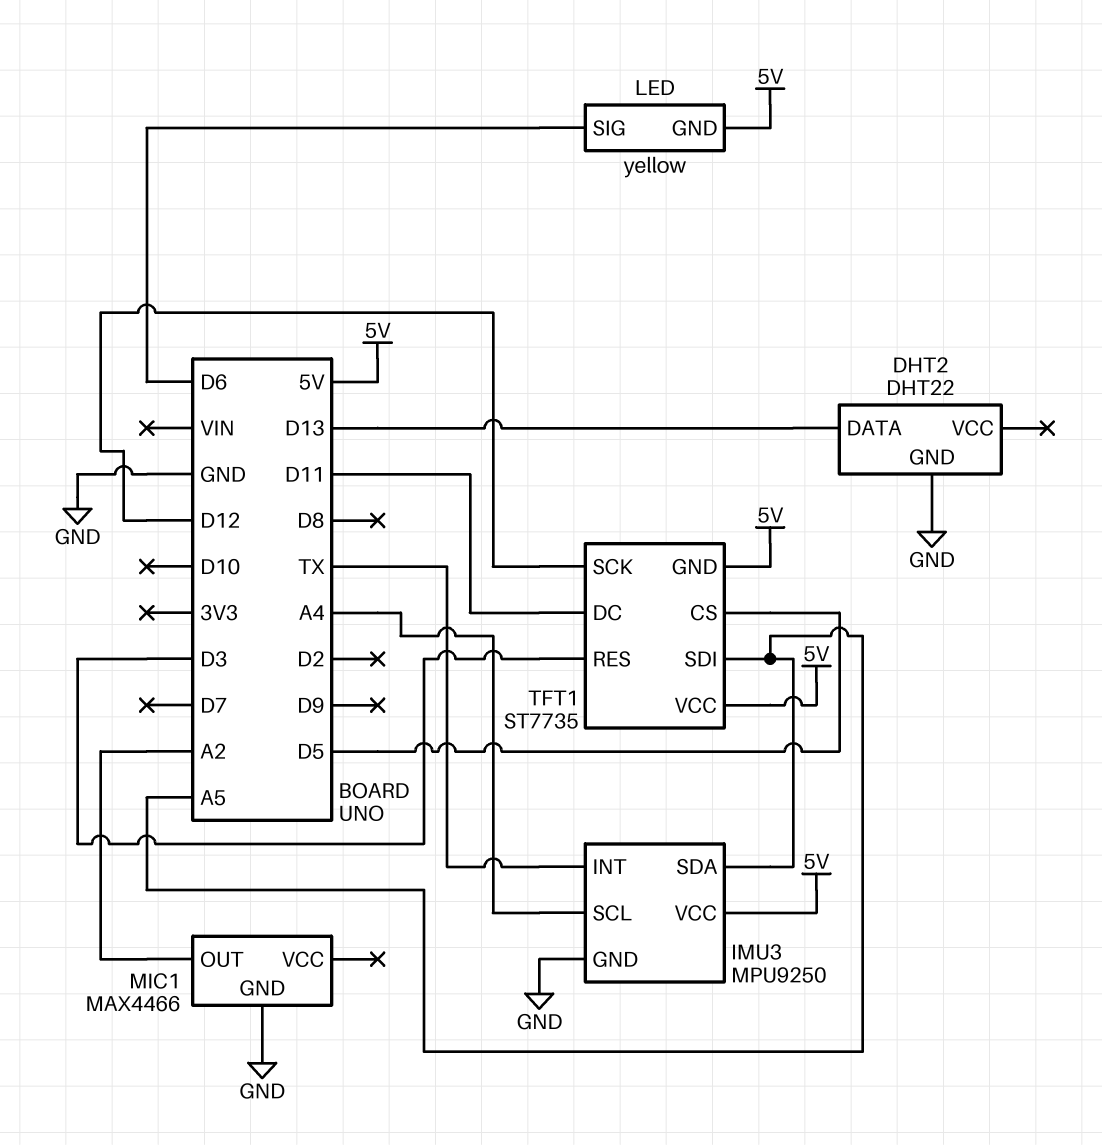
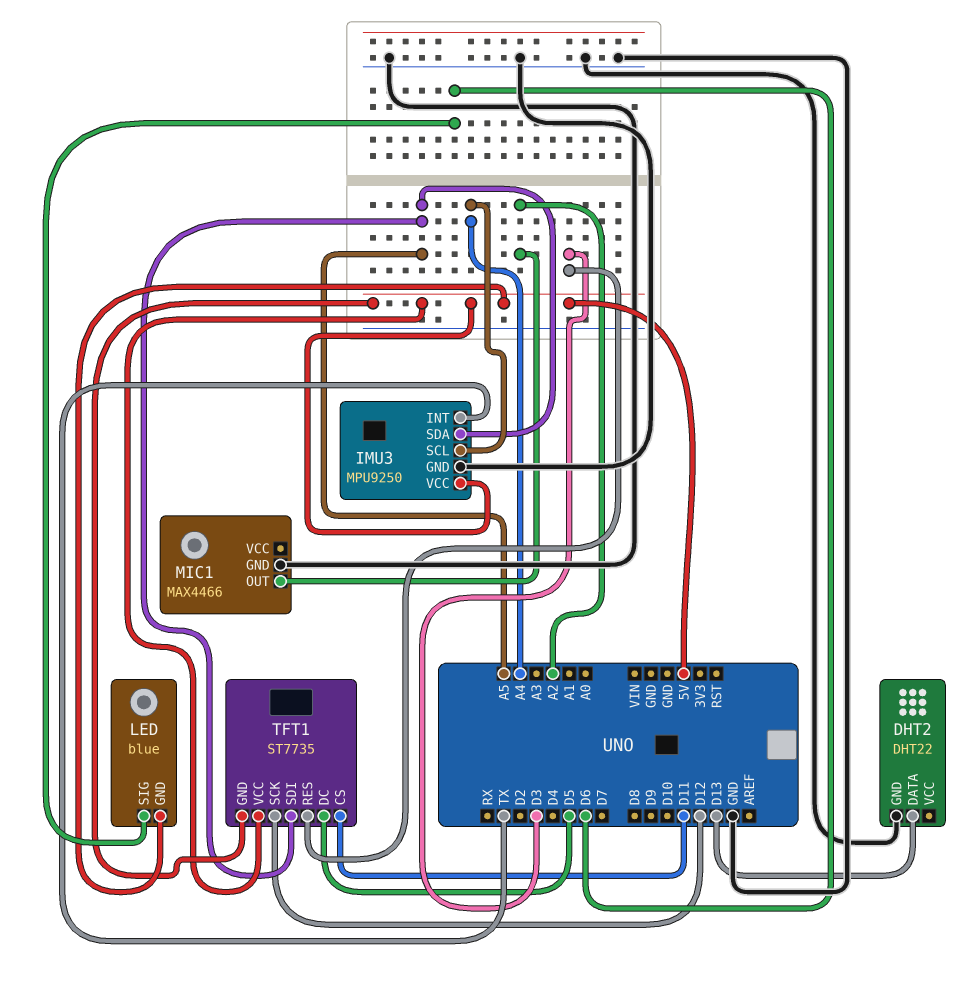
LED: yellow -> blue
TFT1 pin CS: D5 -> D11
TFT1 pin DC: D11 -> D5

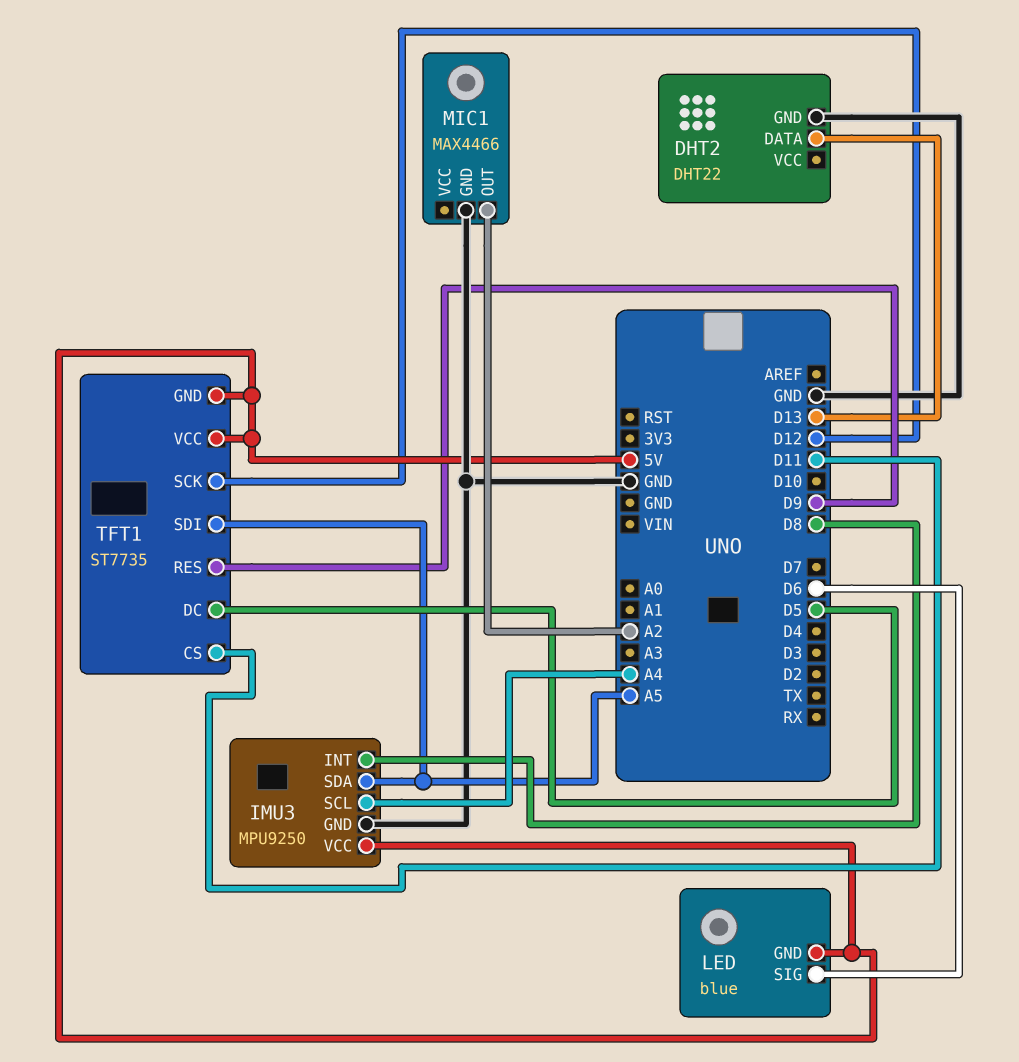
IMU3 pin INT: TX -> D8
TFT1 pin RES: D3 -> D9

